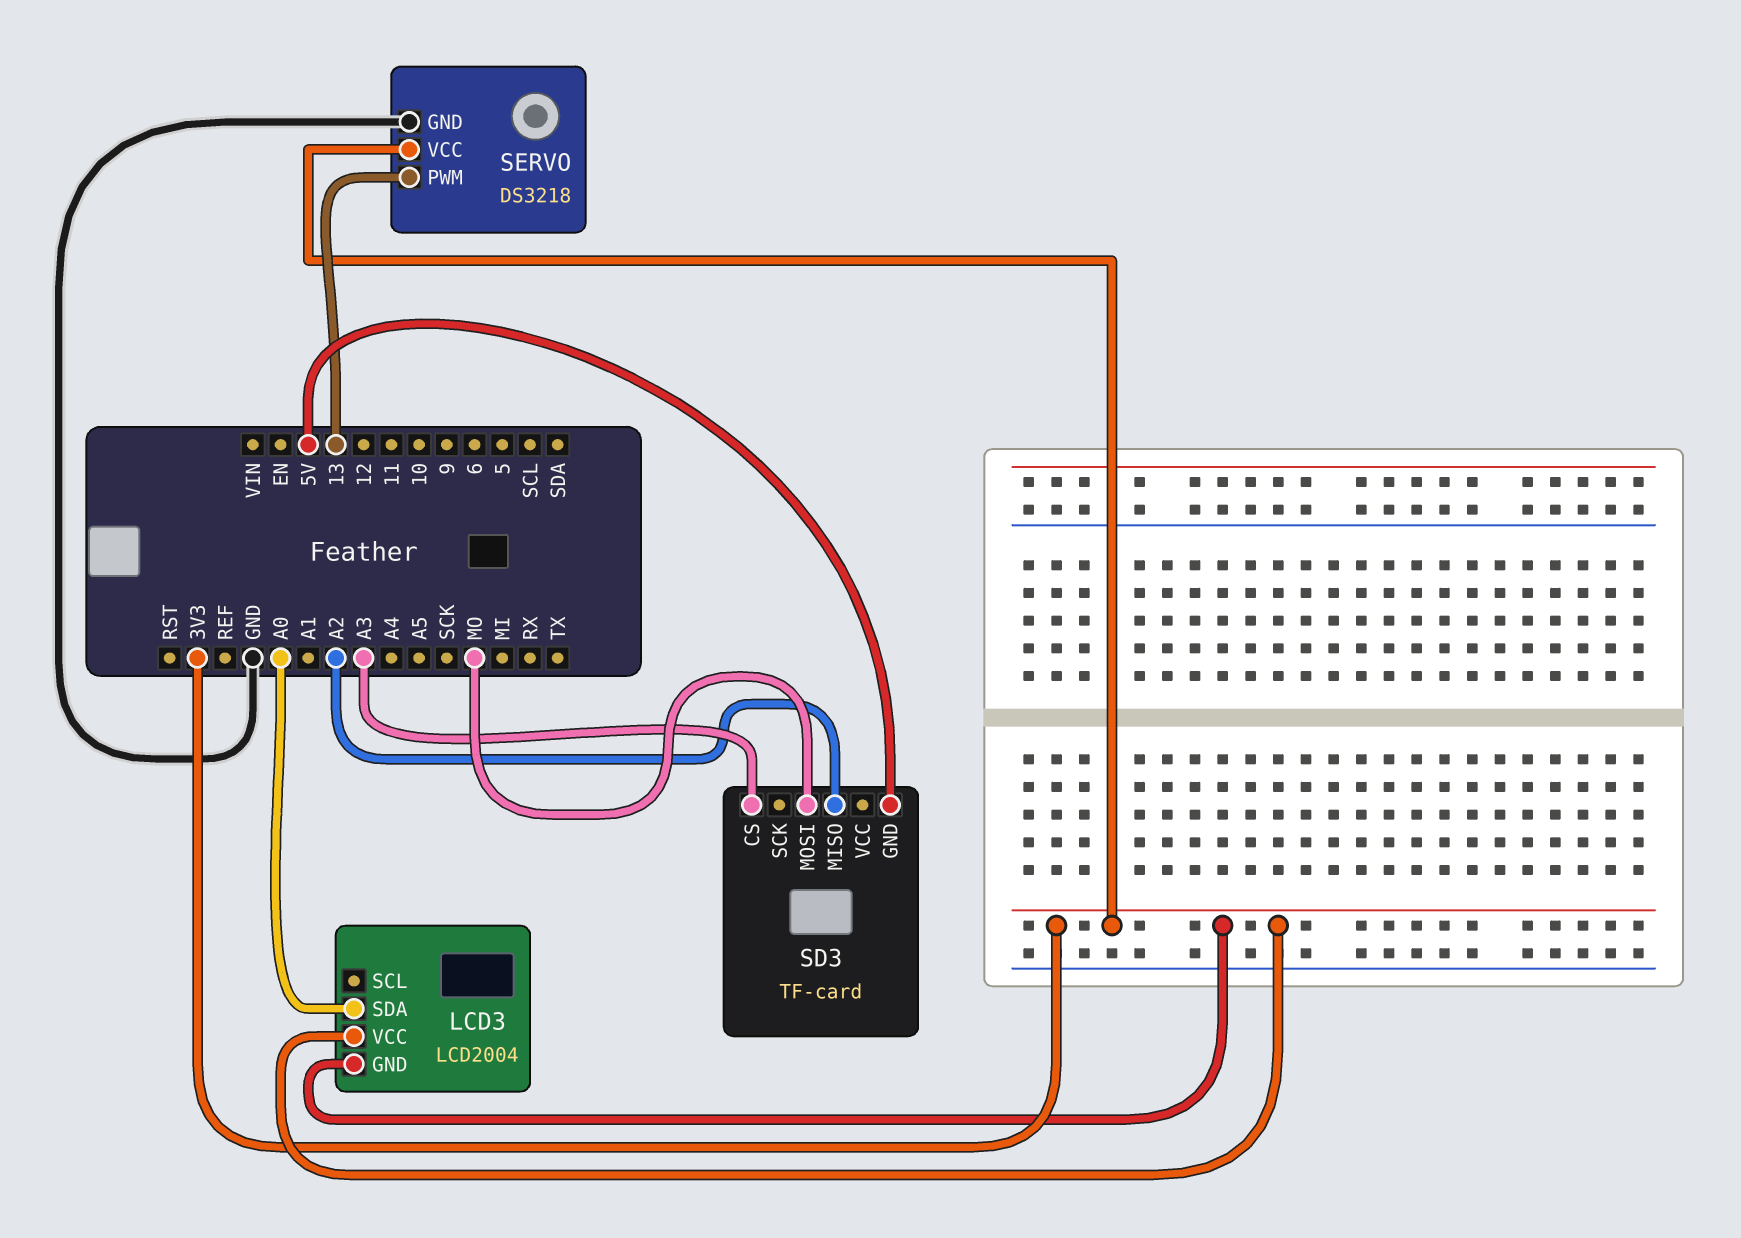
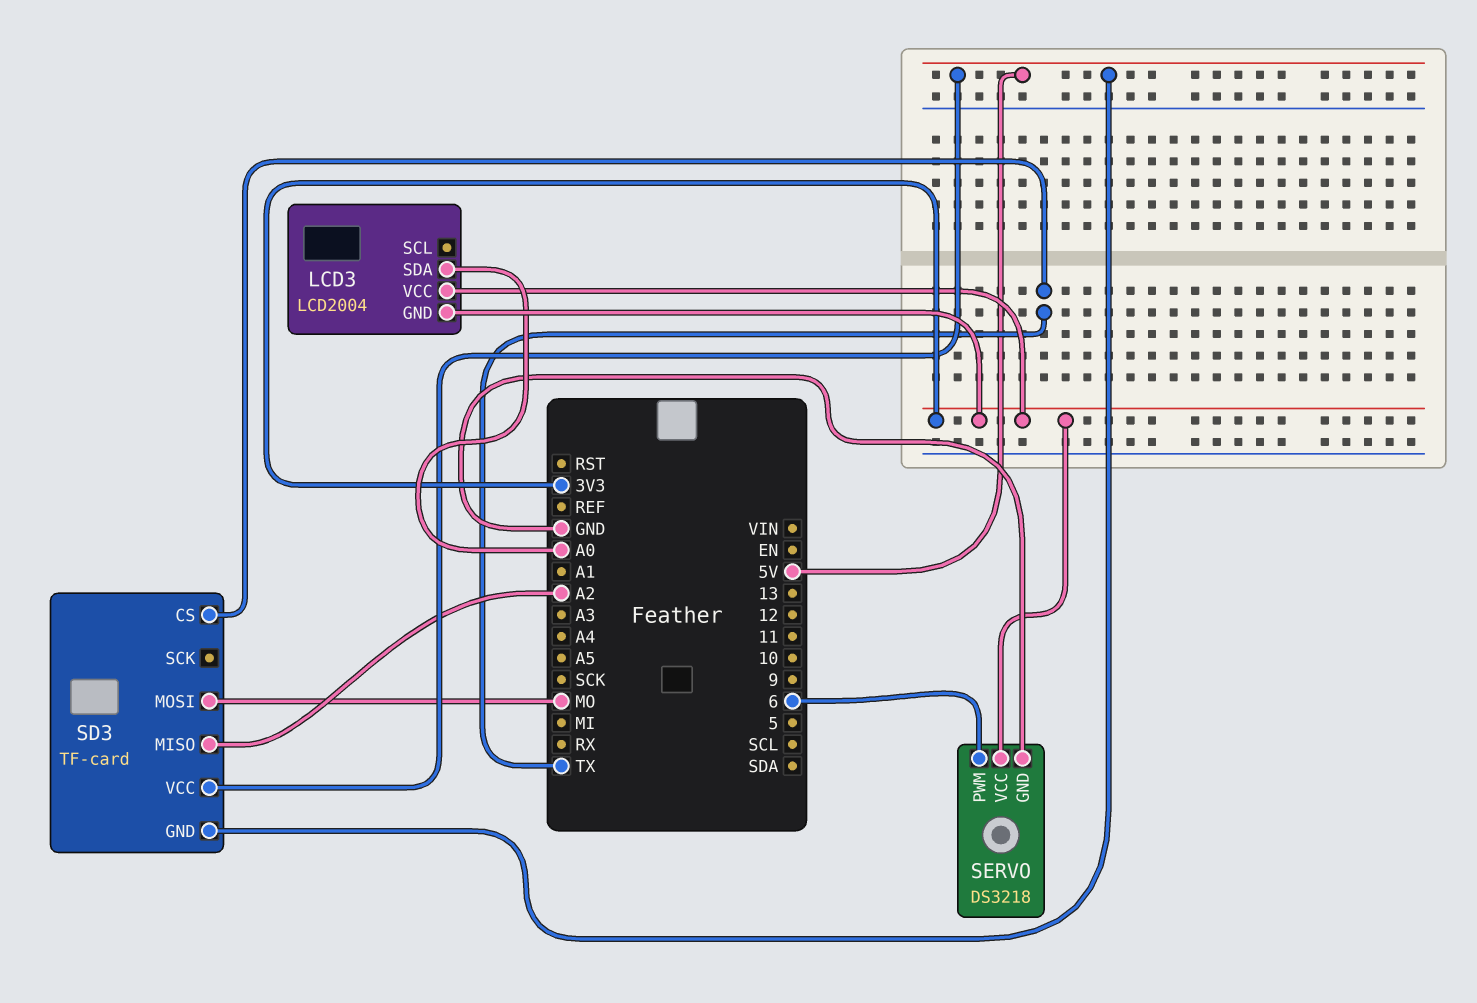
SD3 pin CS: A3 -> TX
SD3 pin VCC: none -> 5V
SERVO pin PWM: 13 -> 6

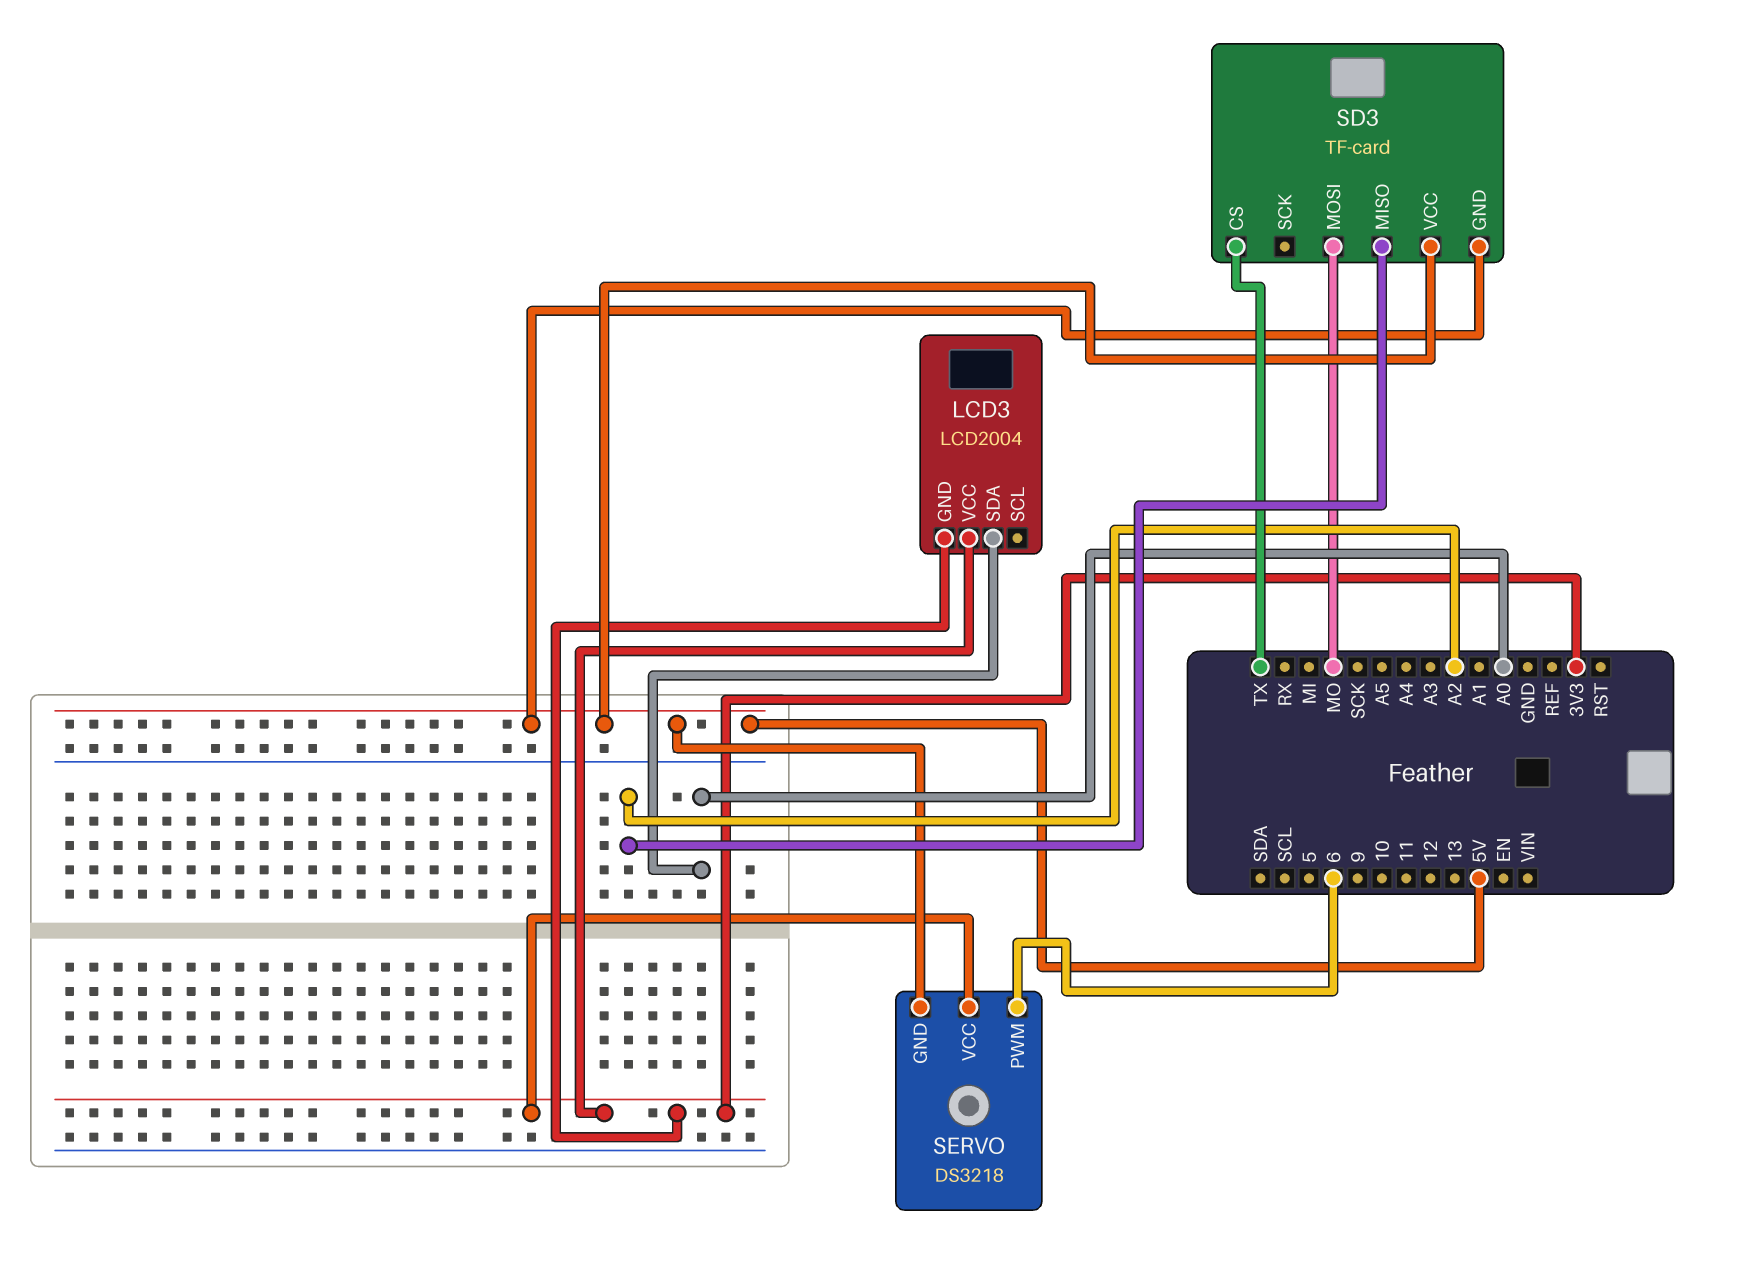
SERVO pin GND: GND -> 5V

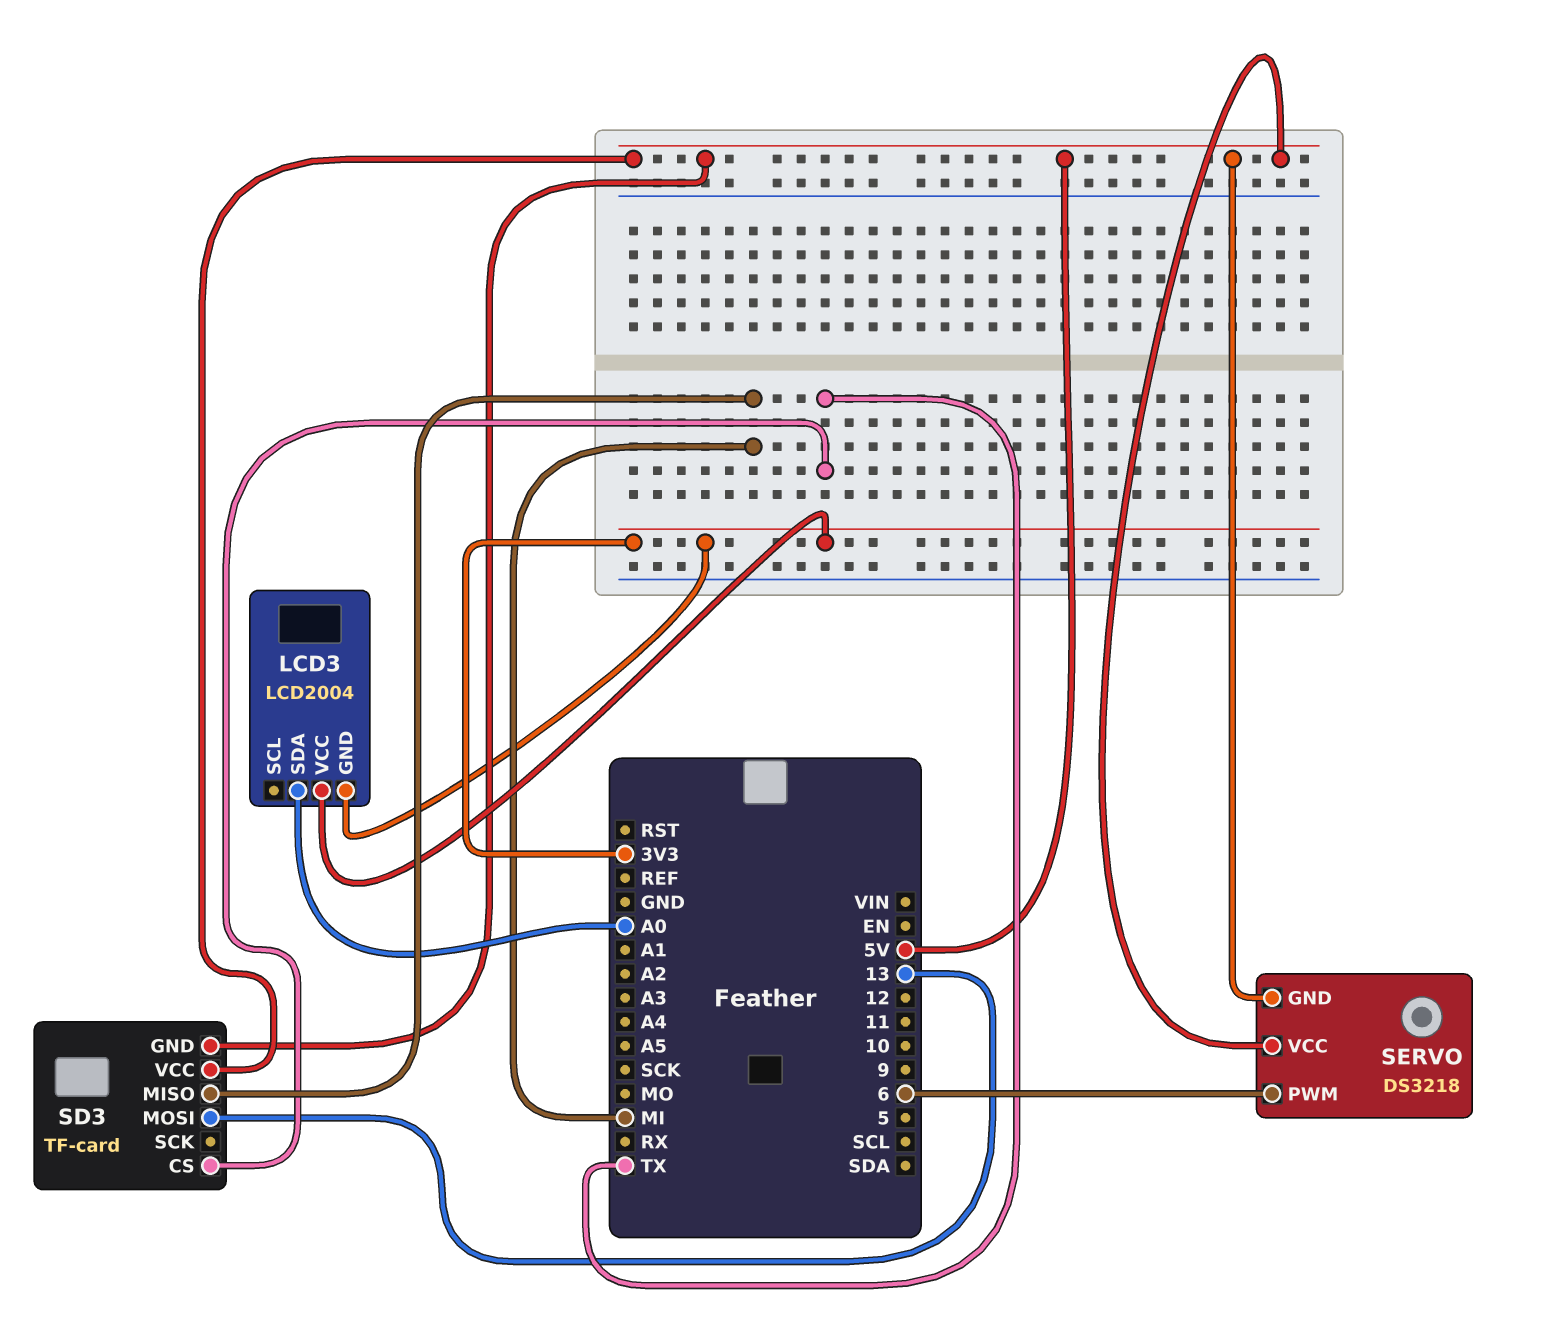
SD3 pin MISO: A2 -> MI
SD3 pin MOSI: MO -> 13
SERVO pin VCC: 3V3 -> 5V

